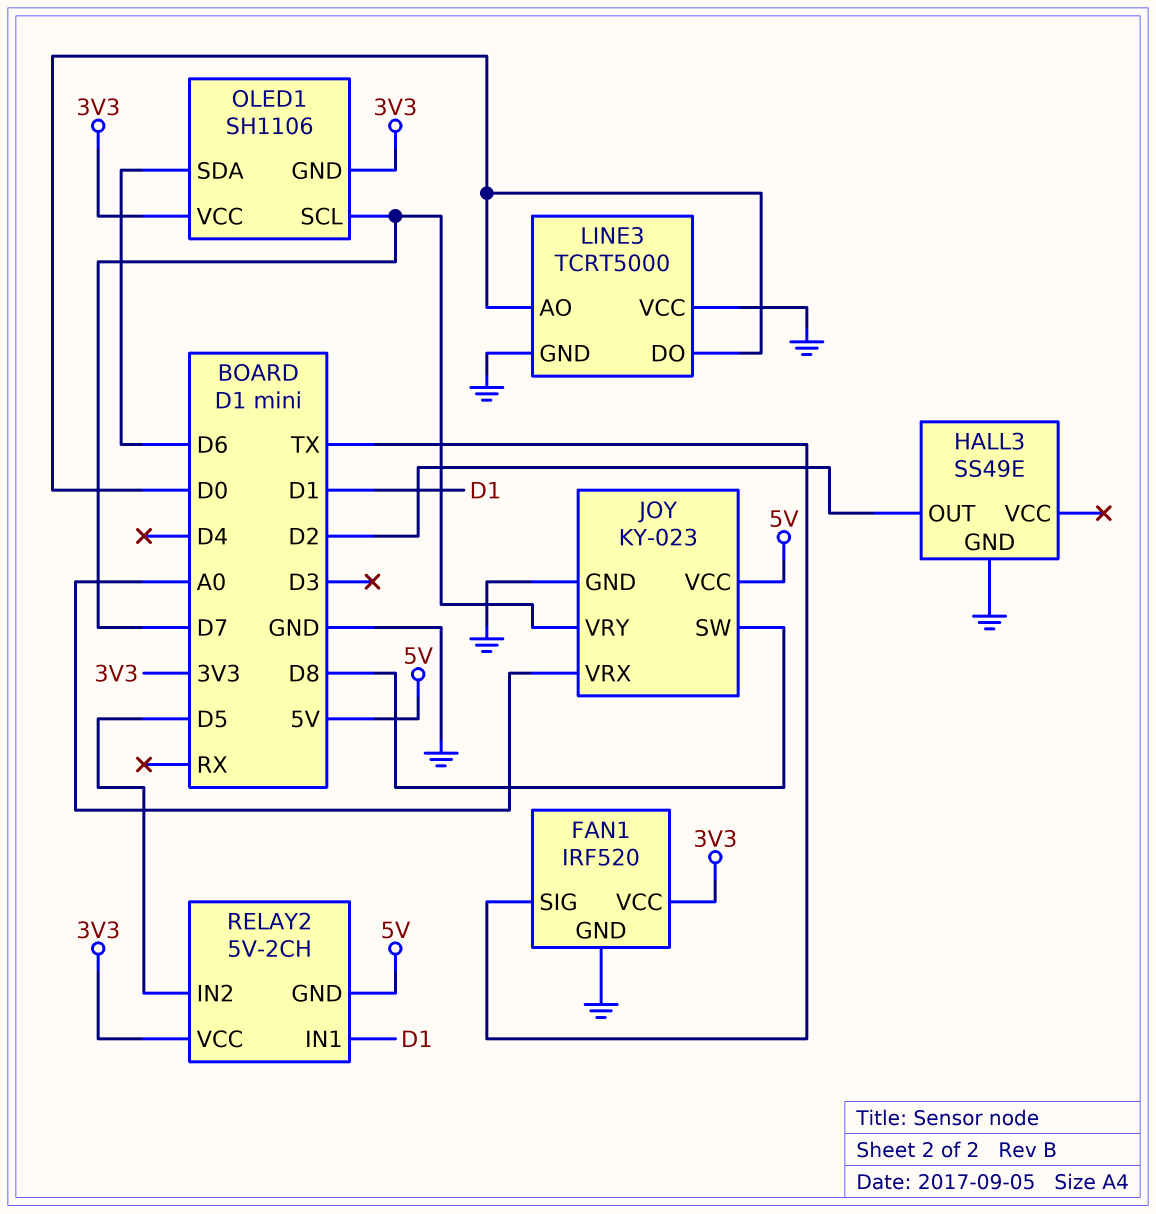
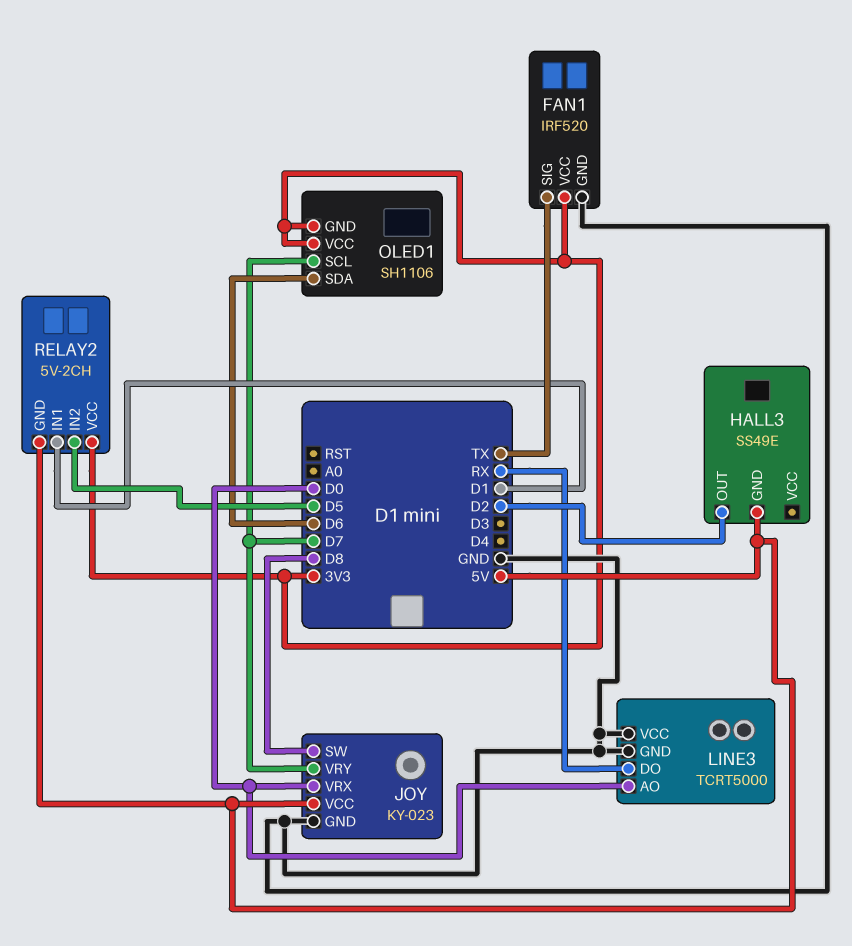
HALL3 pin GND: GND -> 5V
JOY pin VRX: A0 -> D0
LINE3 pin DO: D0 -> RX

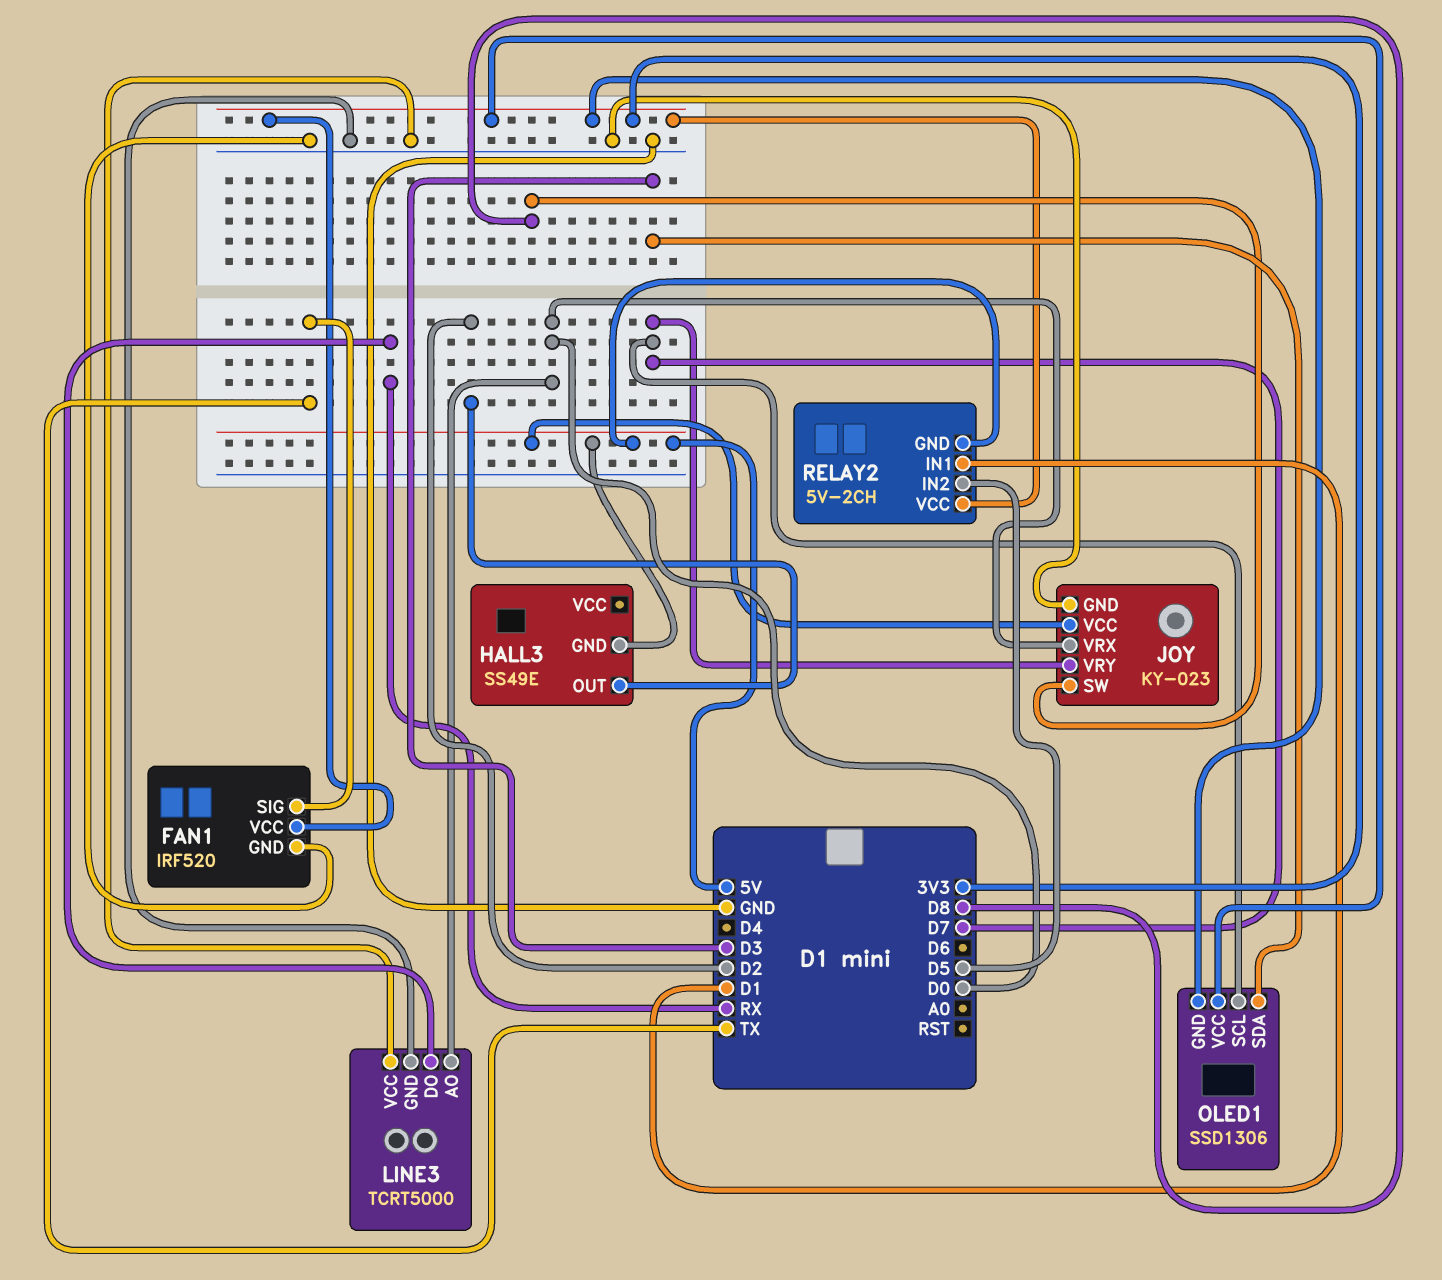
OLED1: SH1106 -> SSD1306
OLED1 pin SDA: D6 -> D3

